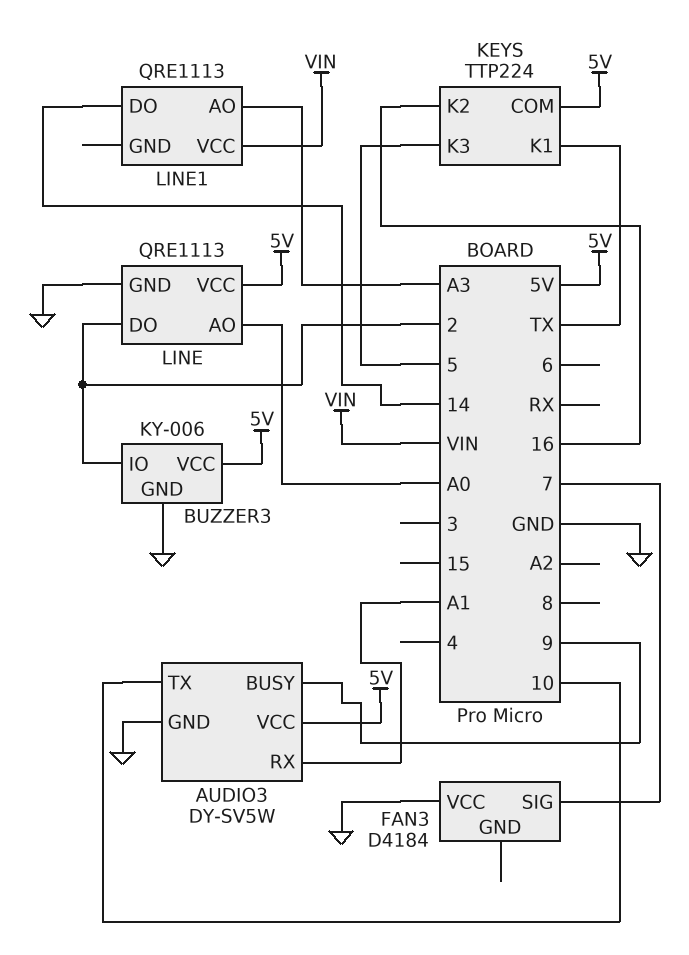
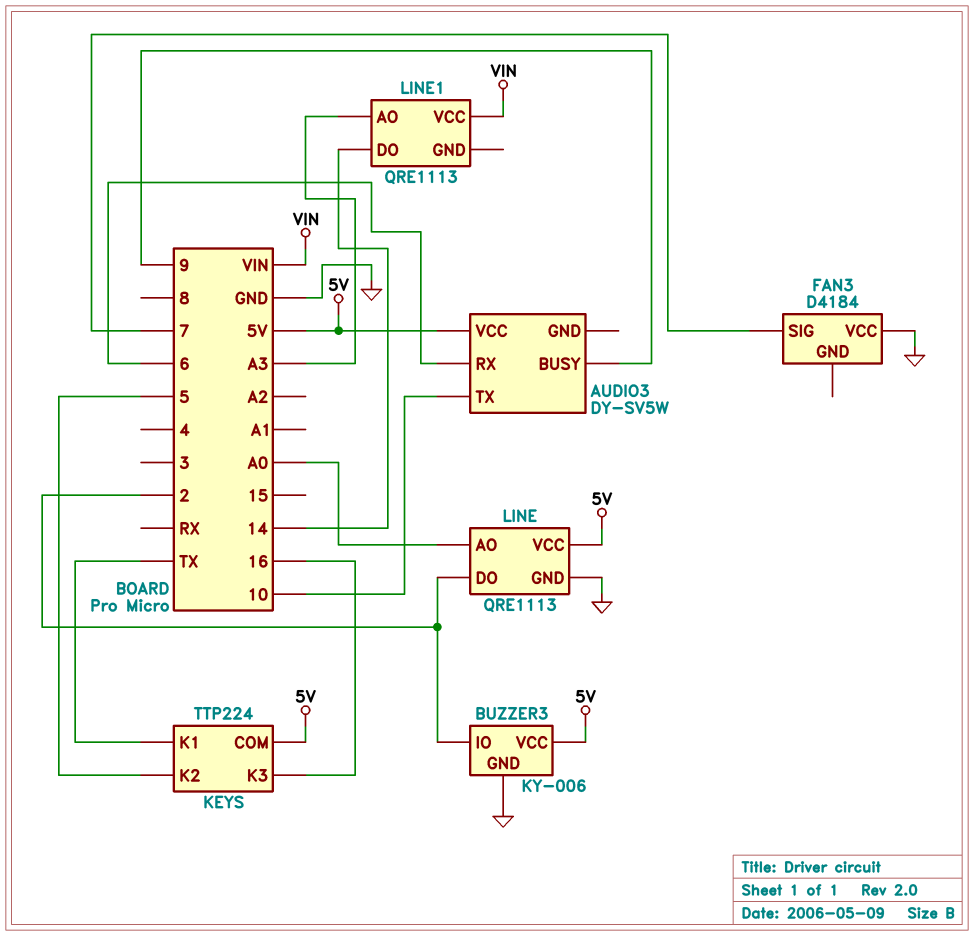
AUDIO3 pin GND: GND -> none
AUDIO3 pin RX: A1 -> 6
KEYS pin K2: 16 -> 5
KEYS pin K3: 5 -> 16

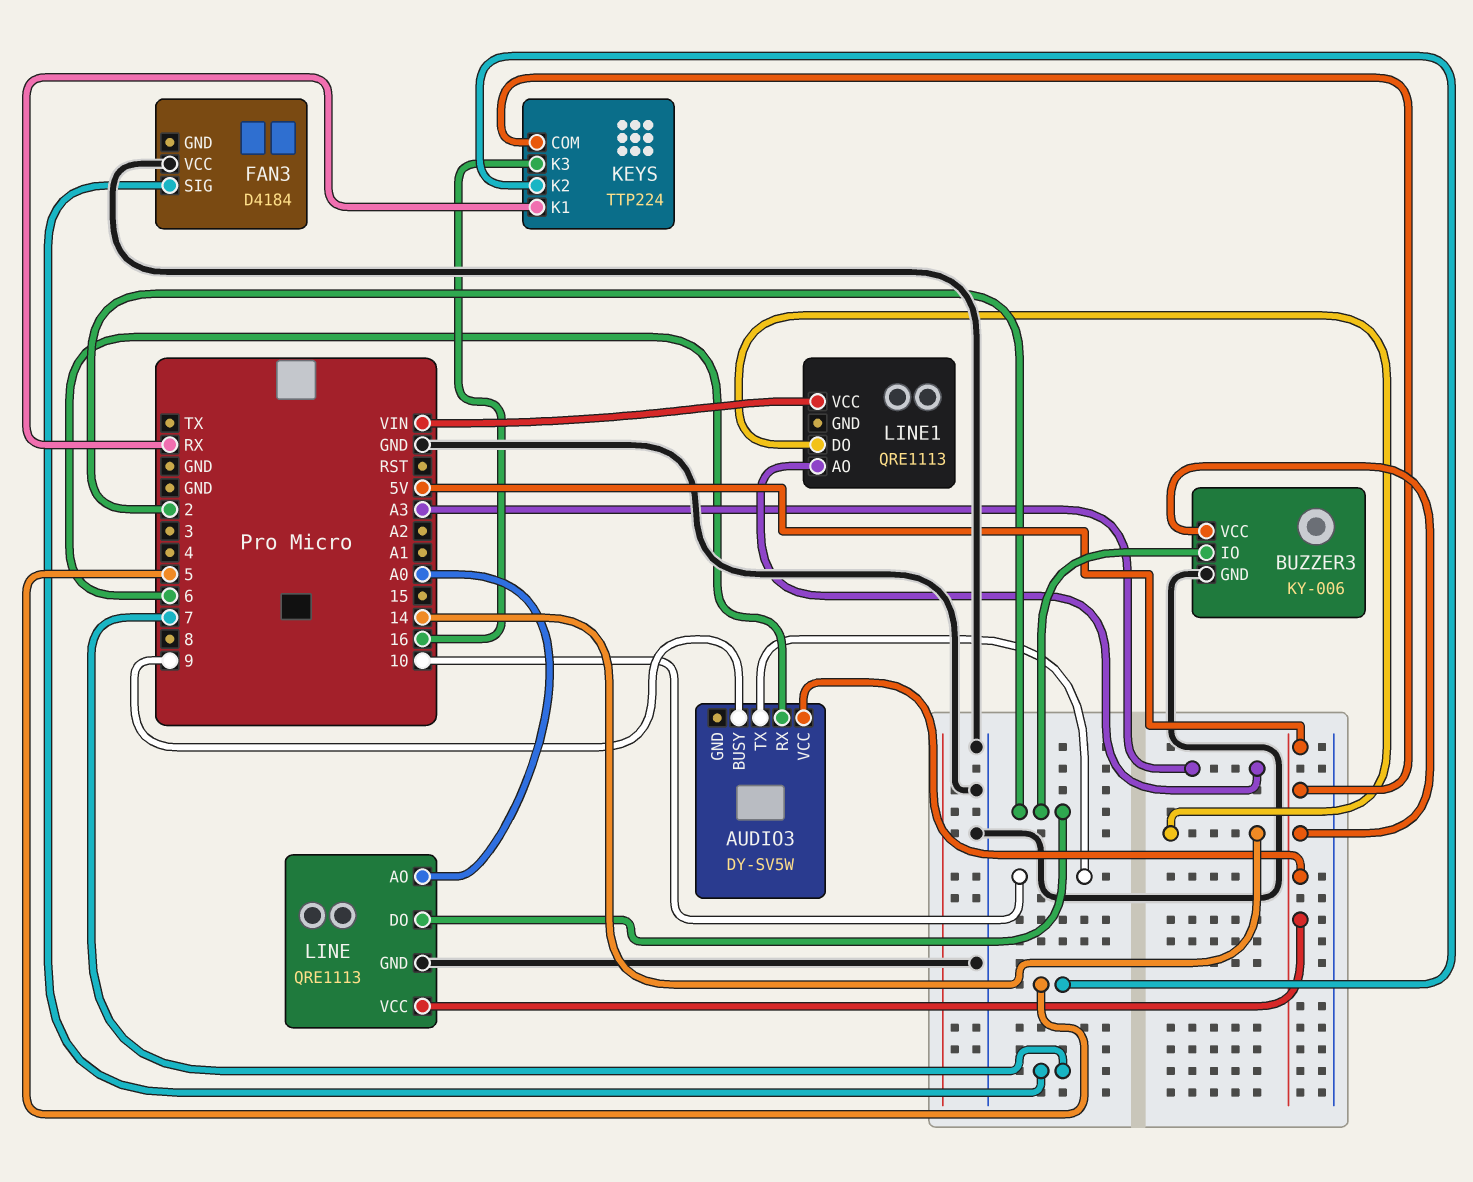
KEYS pin K1: TX -> RX

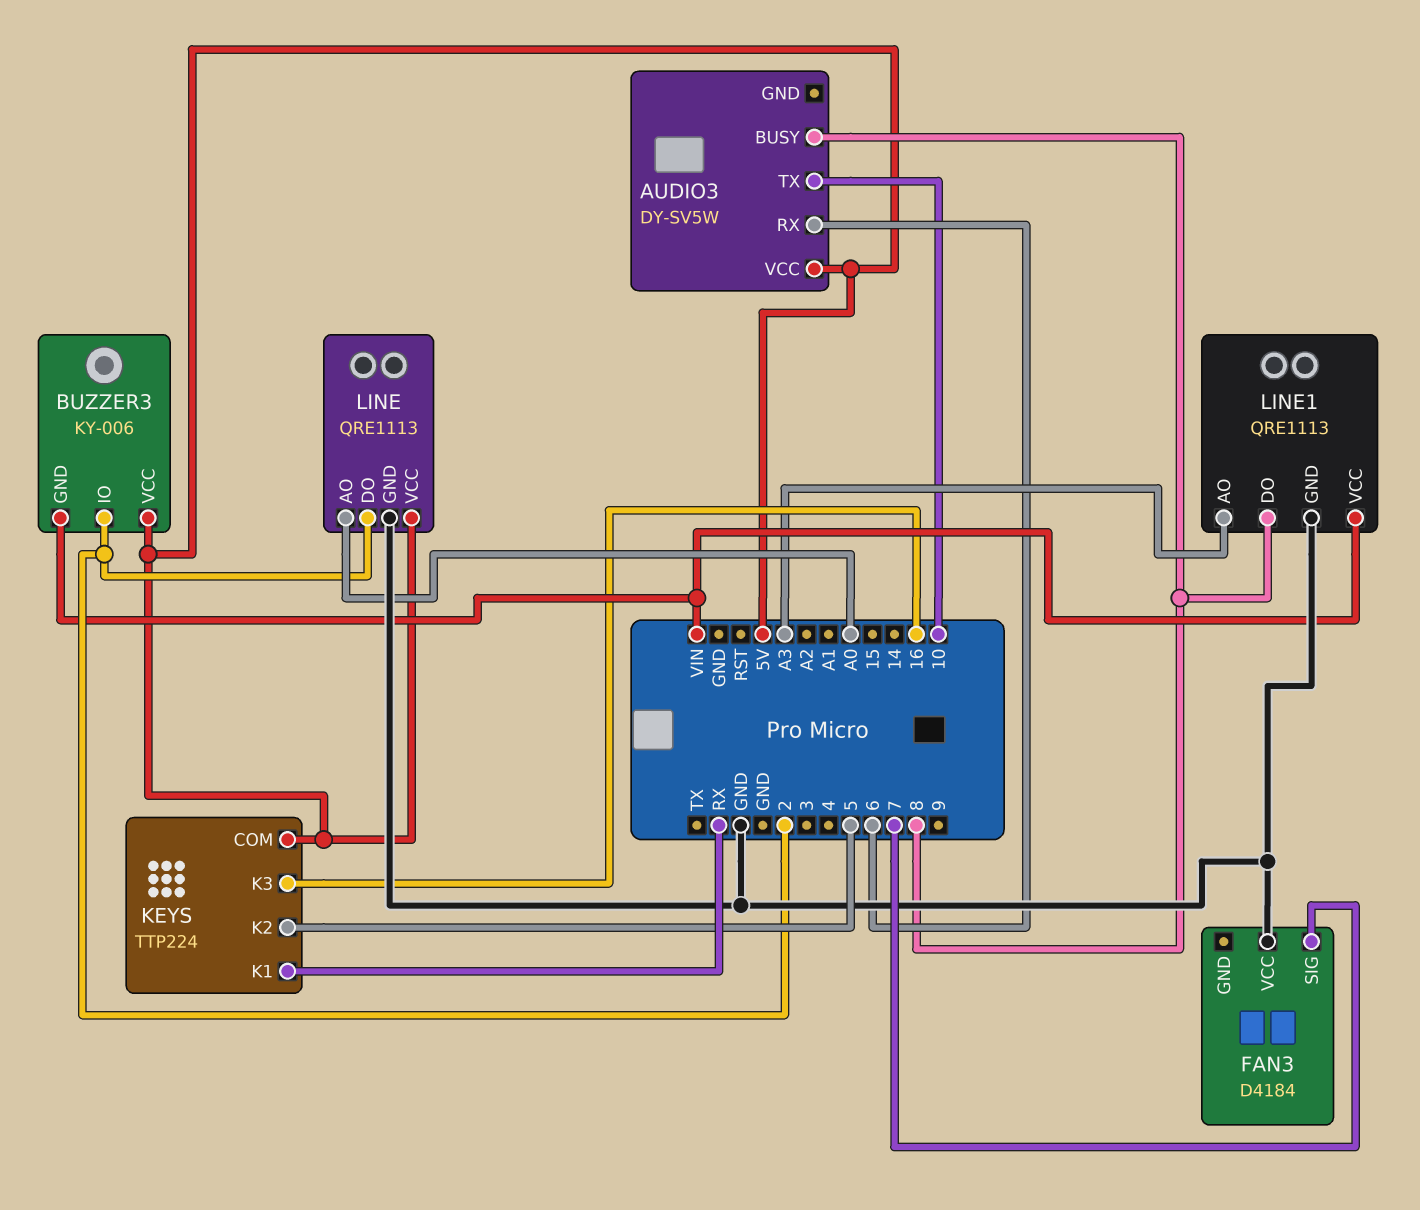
AUDIO3 pin BUSY: 9 -> 8
BUZZER3 pin GND: GND -> VIN
LINE1 pin DO: 14 -> 8
LINE1 pin GND: none -> GND

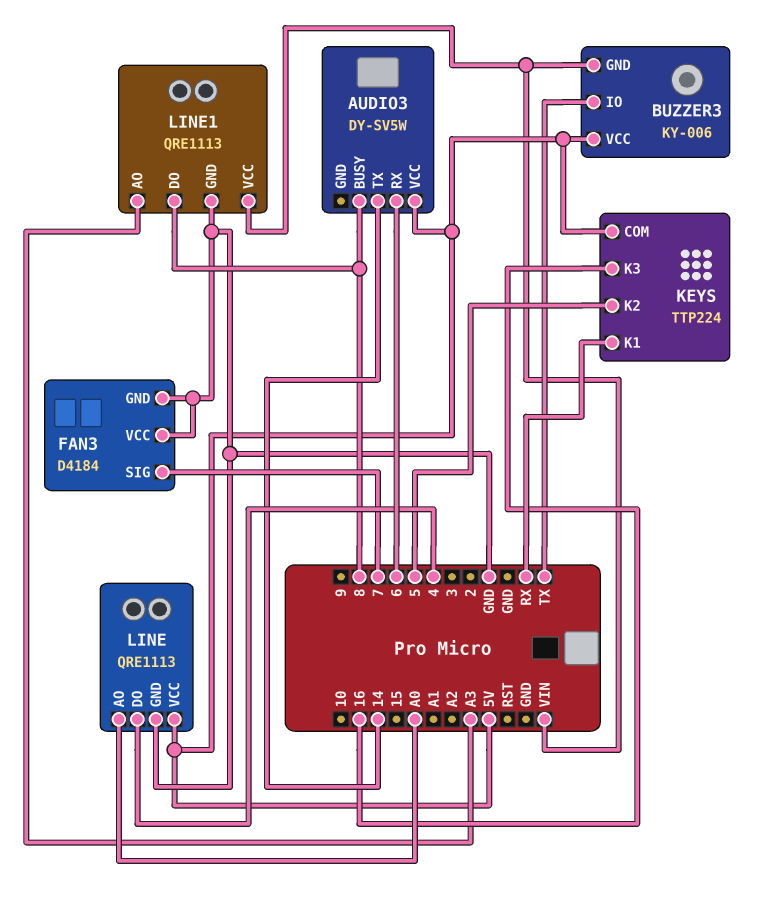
AUDIO3 pin TX: 10 -> 14
BUZZER3 pin IO: 2 -> TX
FAN3 pin GND: none -> GND
LINE pin DO: 2 -> 4

